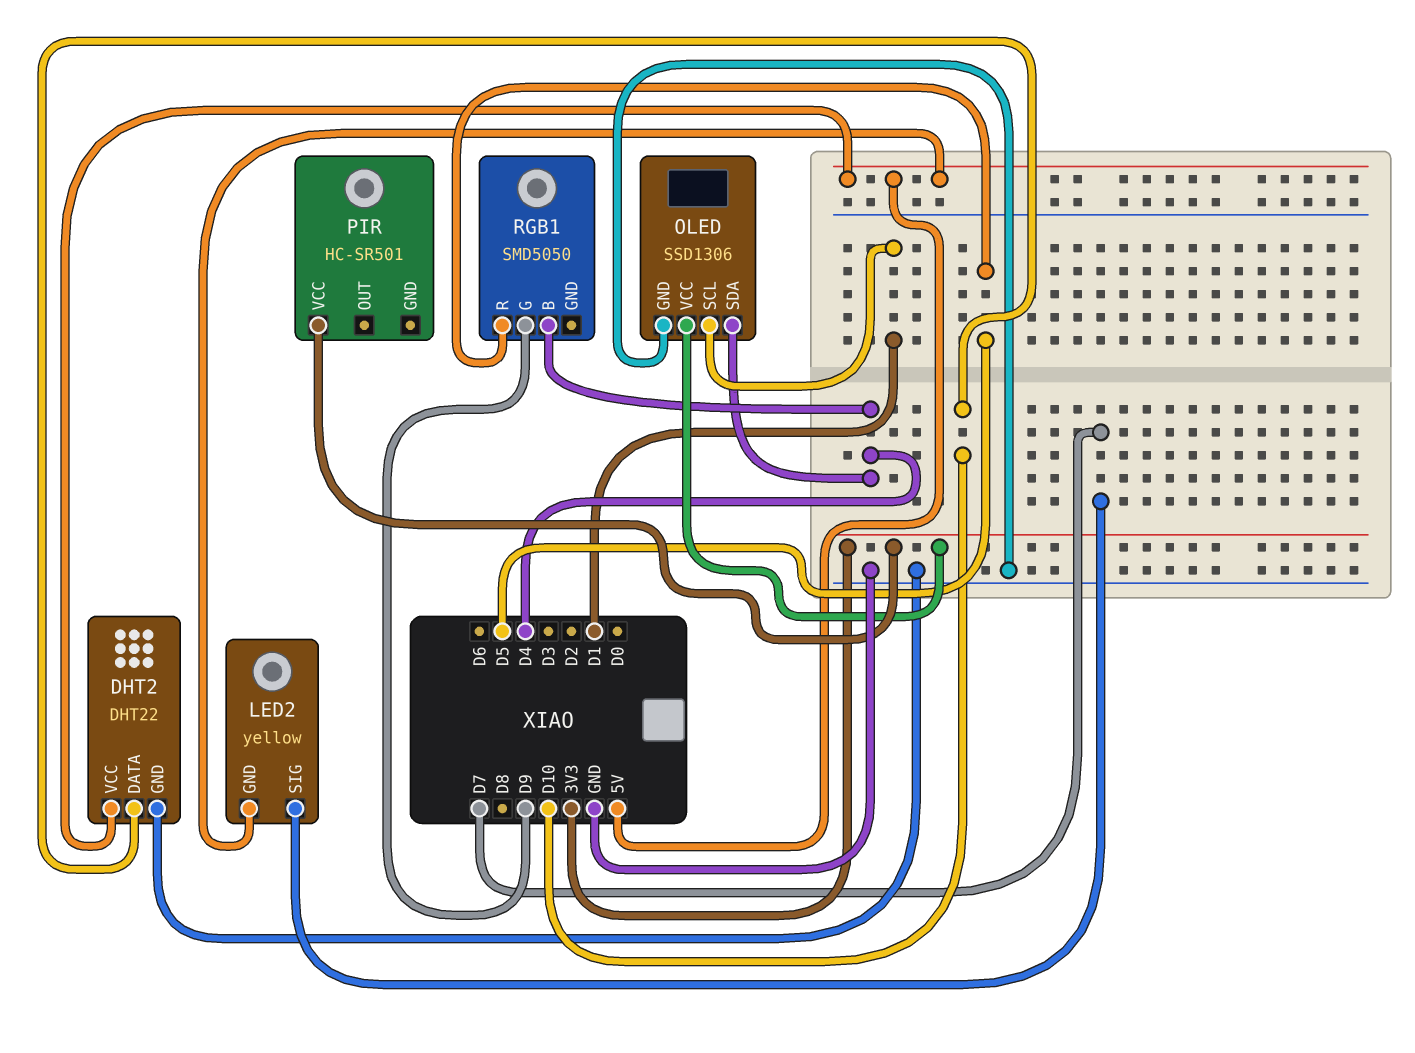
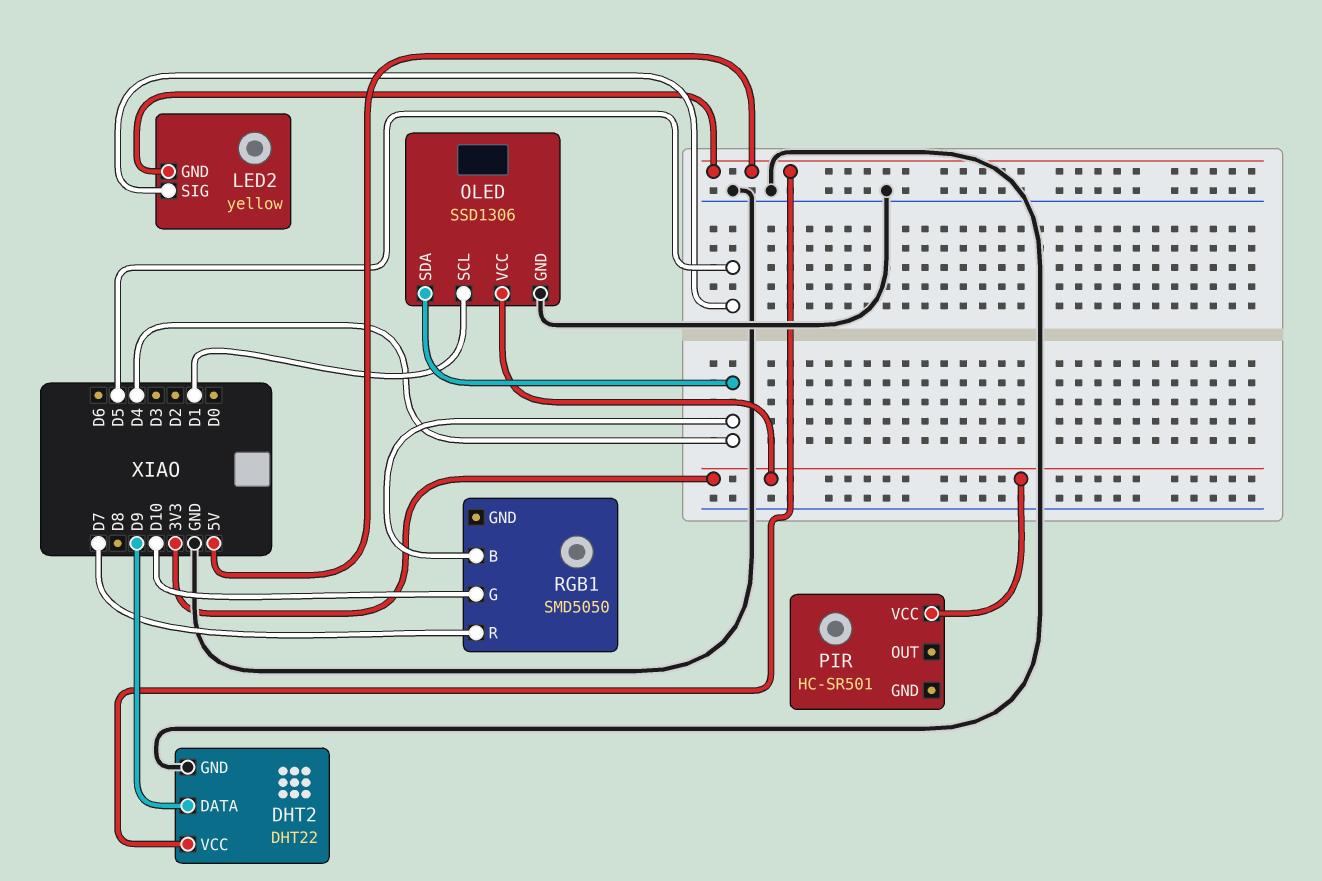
DHT2 pin DATA: D10 -> D9
LED2 pin SIG: D7 -> D5
RGB1 pin G: D9 -> D10
RGB1 pin R: D5 -> D7

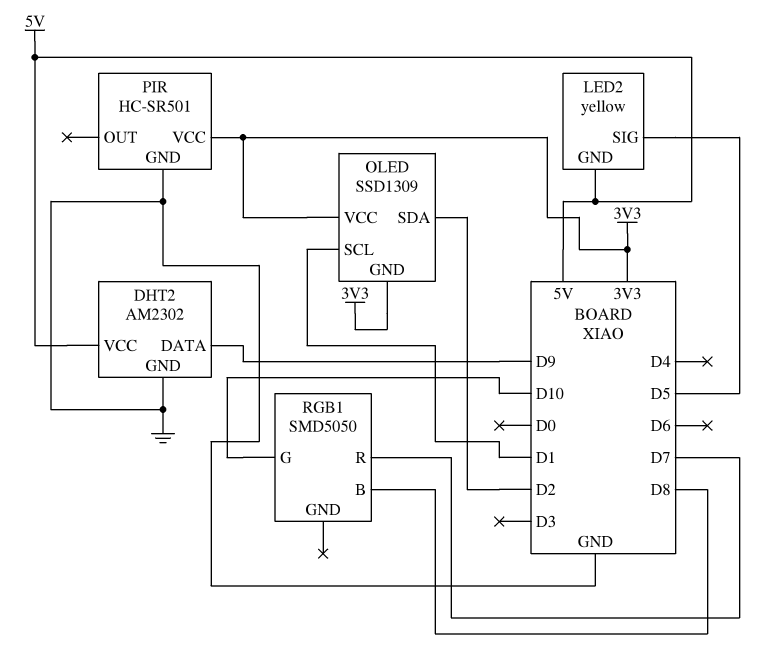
DHT2: DHT22 -> AM2302
OLED: SSD1306 -> SSD1309
OLED pin GND: GND -> 3V3
OLED pin SDA: D4 -> D2
PIR pin GND: none -> GND
RGB1 pin B: D4 -> D8

